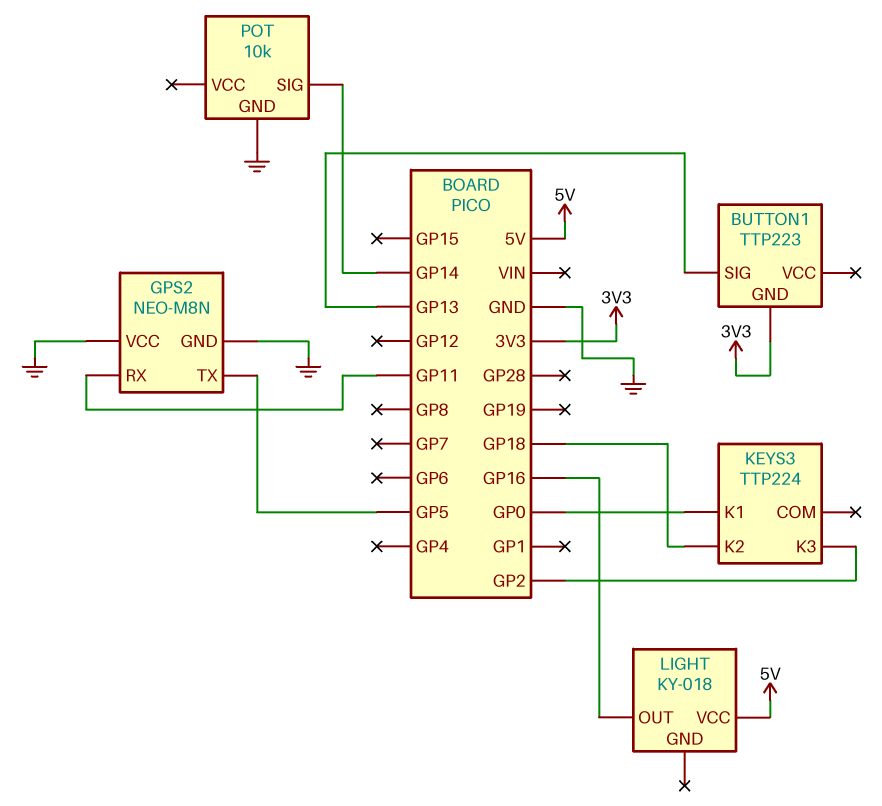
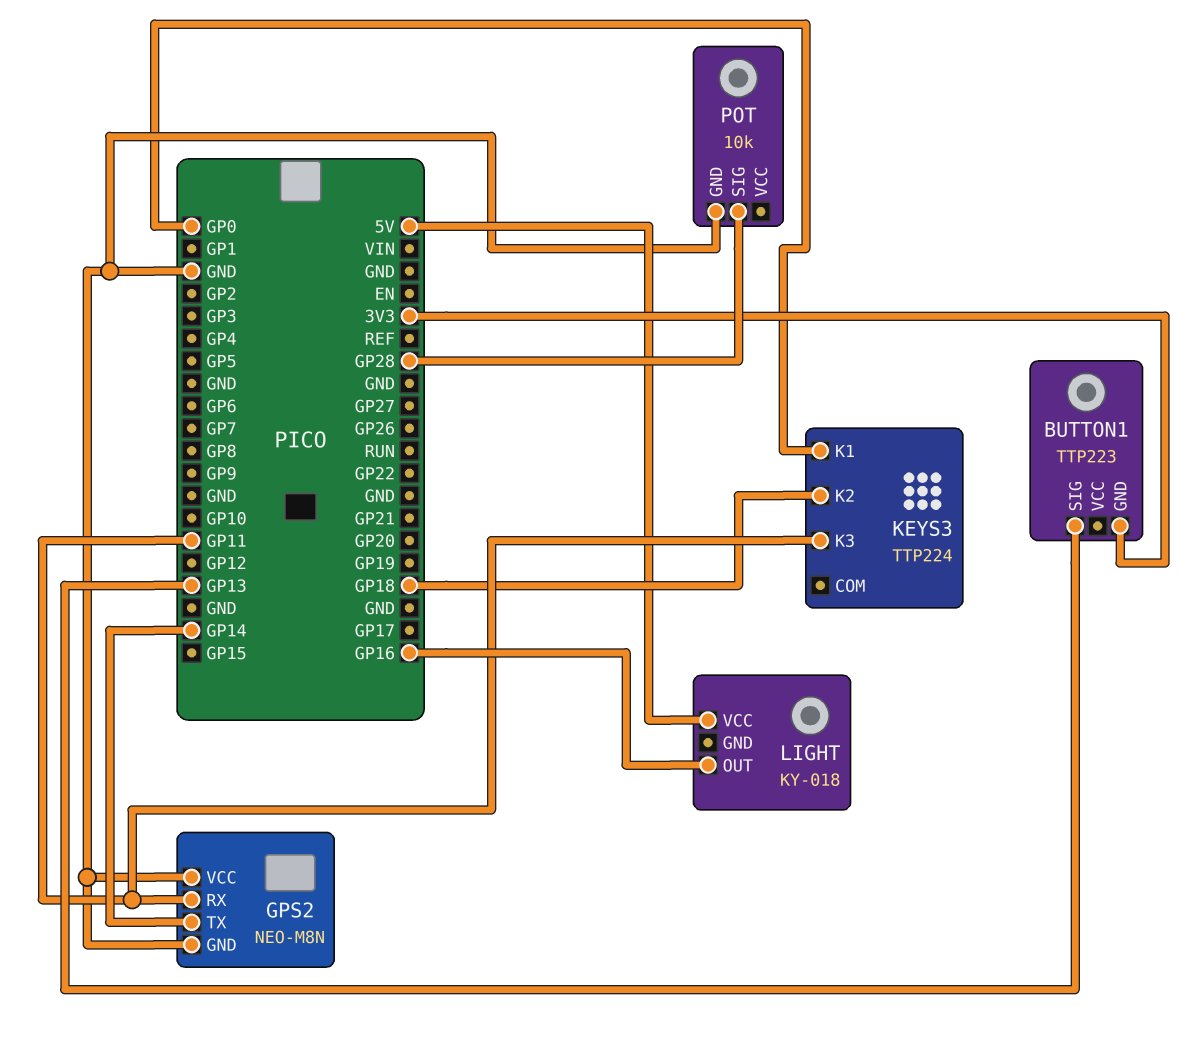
GPS2 pin TX: GP5 -> GP14
KEYS3 pin K3: GP2 -> GP11
POT pin SIG: GP14 -> GP28

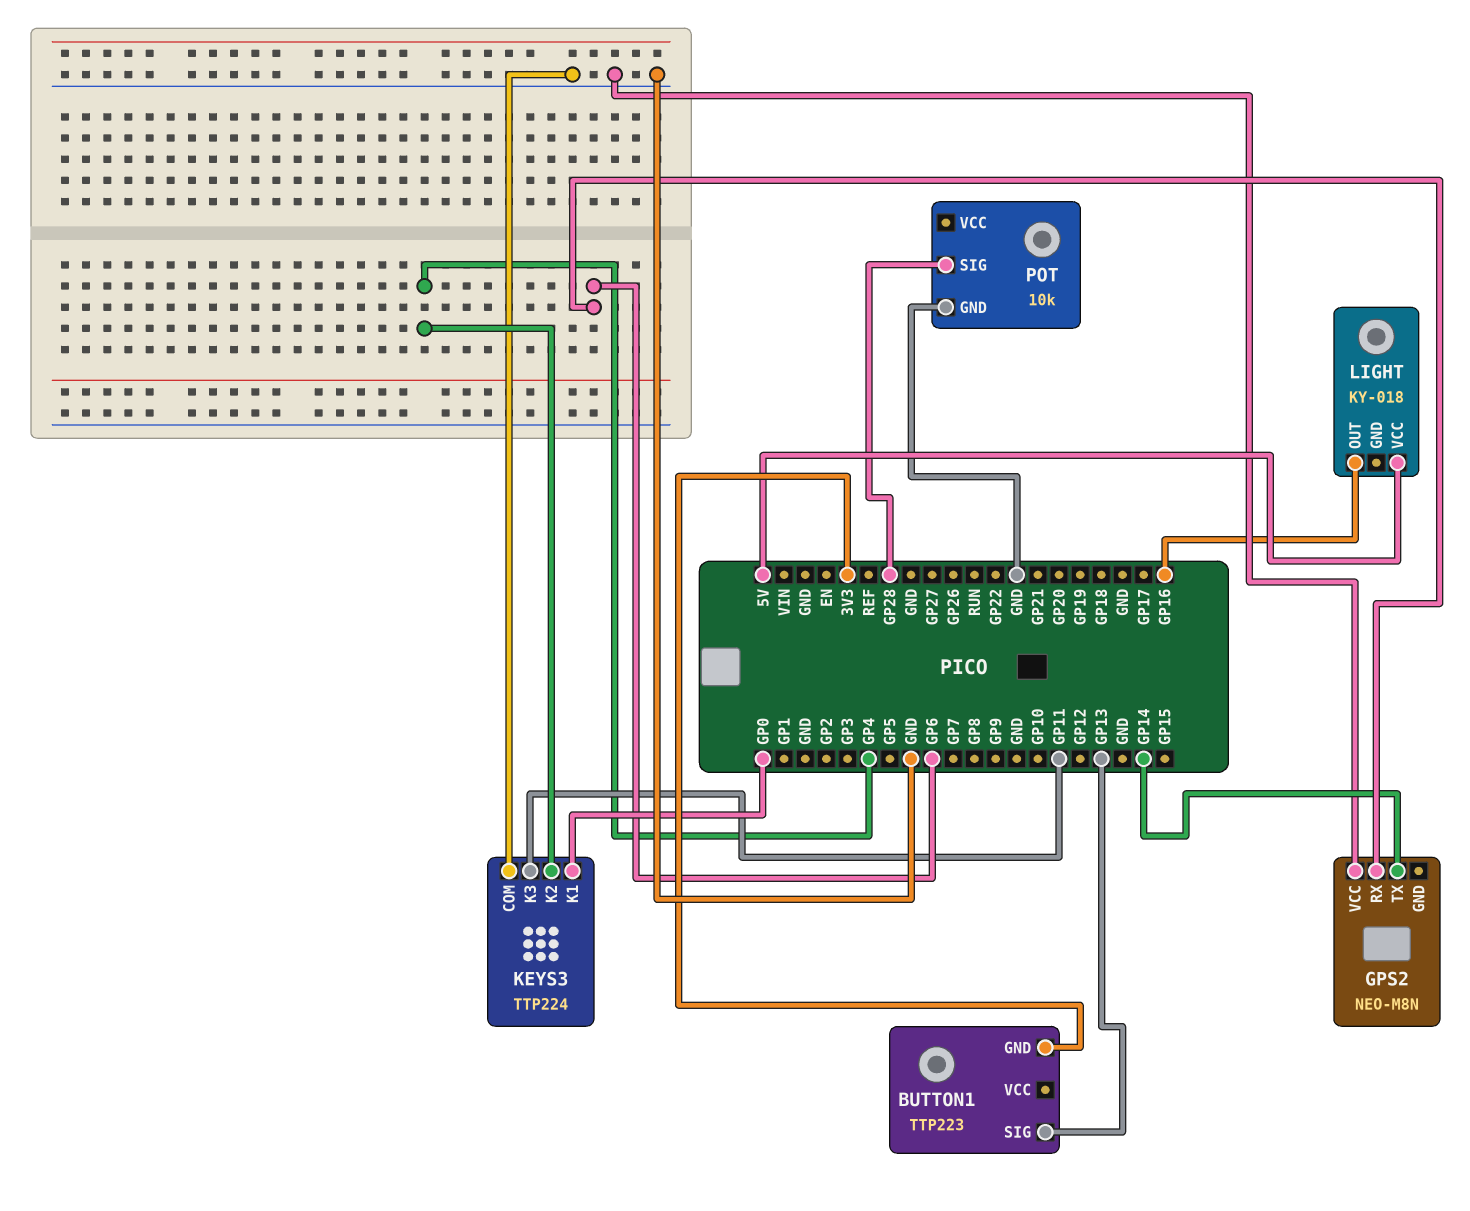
GPS2 pin GND: GND -> none
GPS2 pin RX: GP11 -> GP6
KEYS3 pin COM: none -> GND
KEYS3 pin K2: GP18 -> GP4

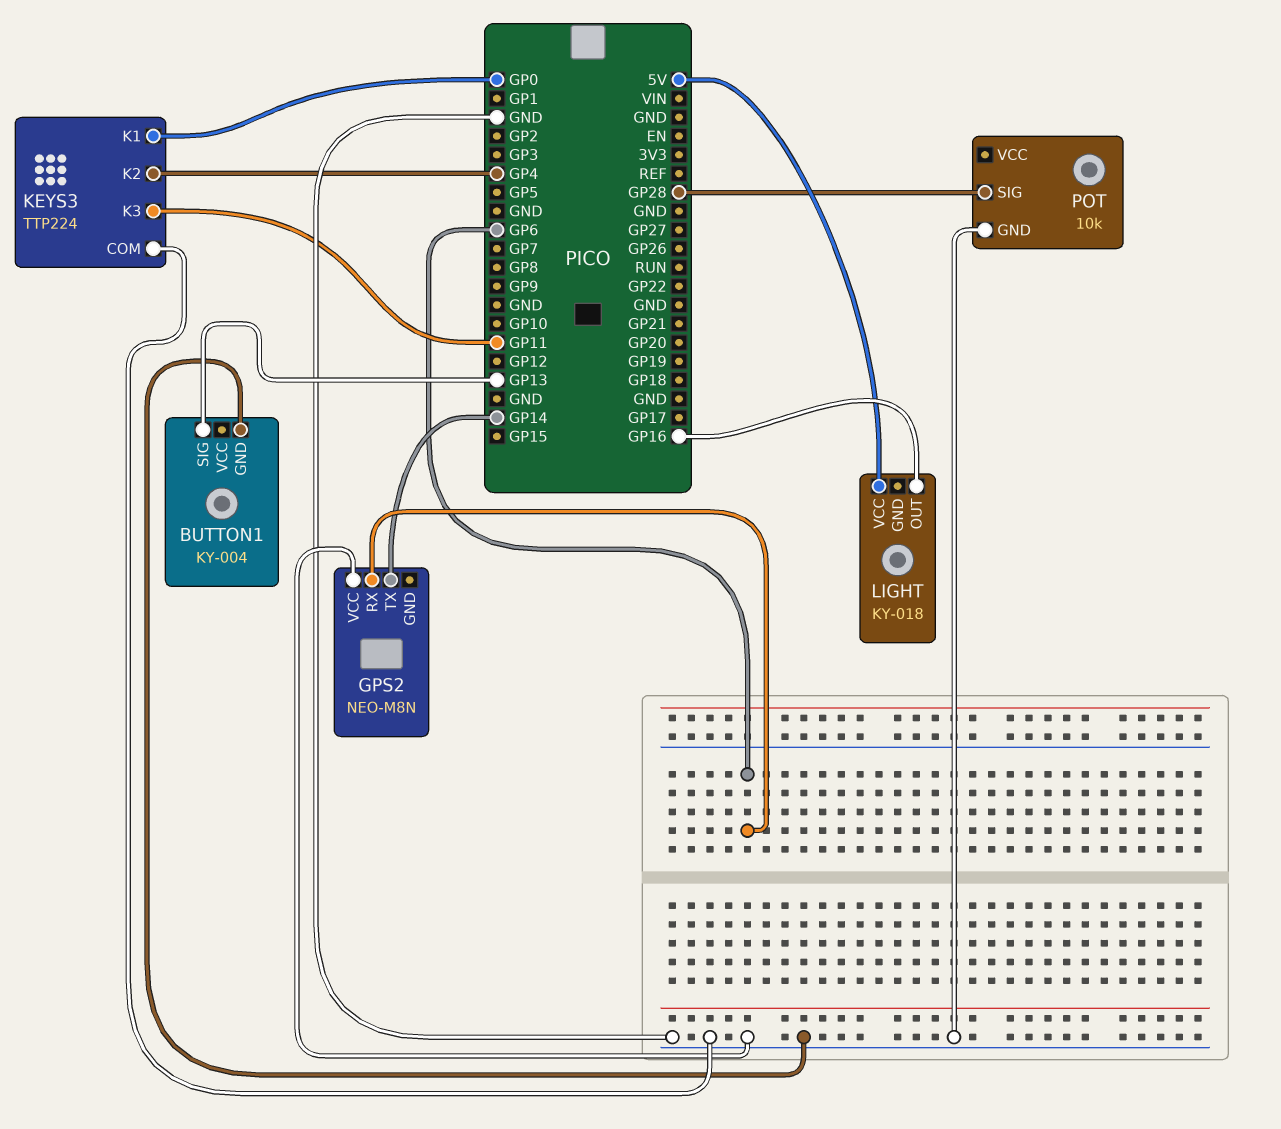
BUTTON1: TTP223 -> KY-004
BUTTON1 pin GND: 3V3 -> GND

